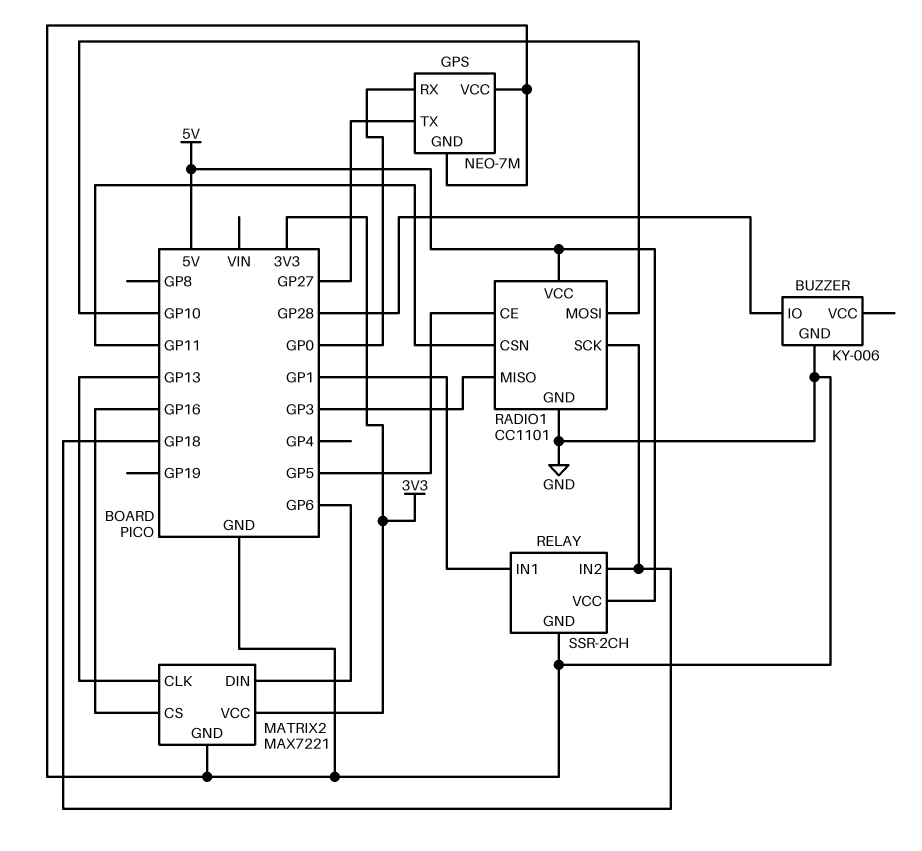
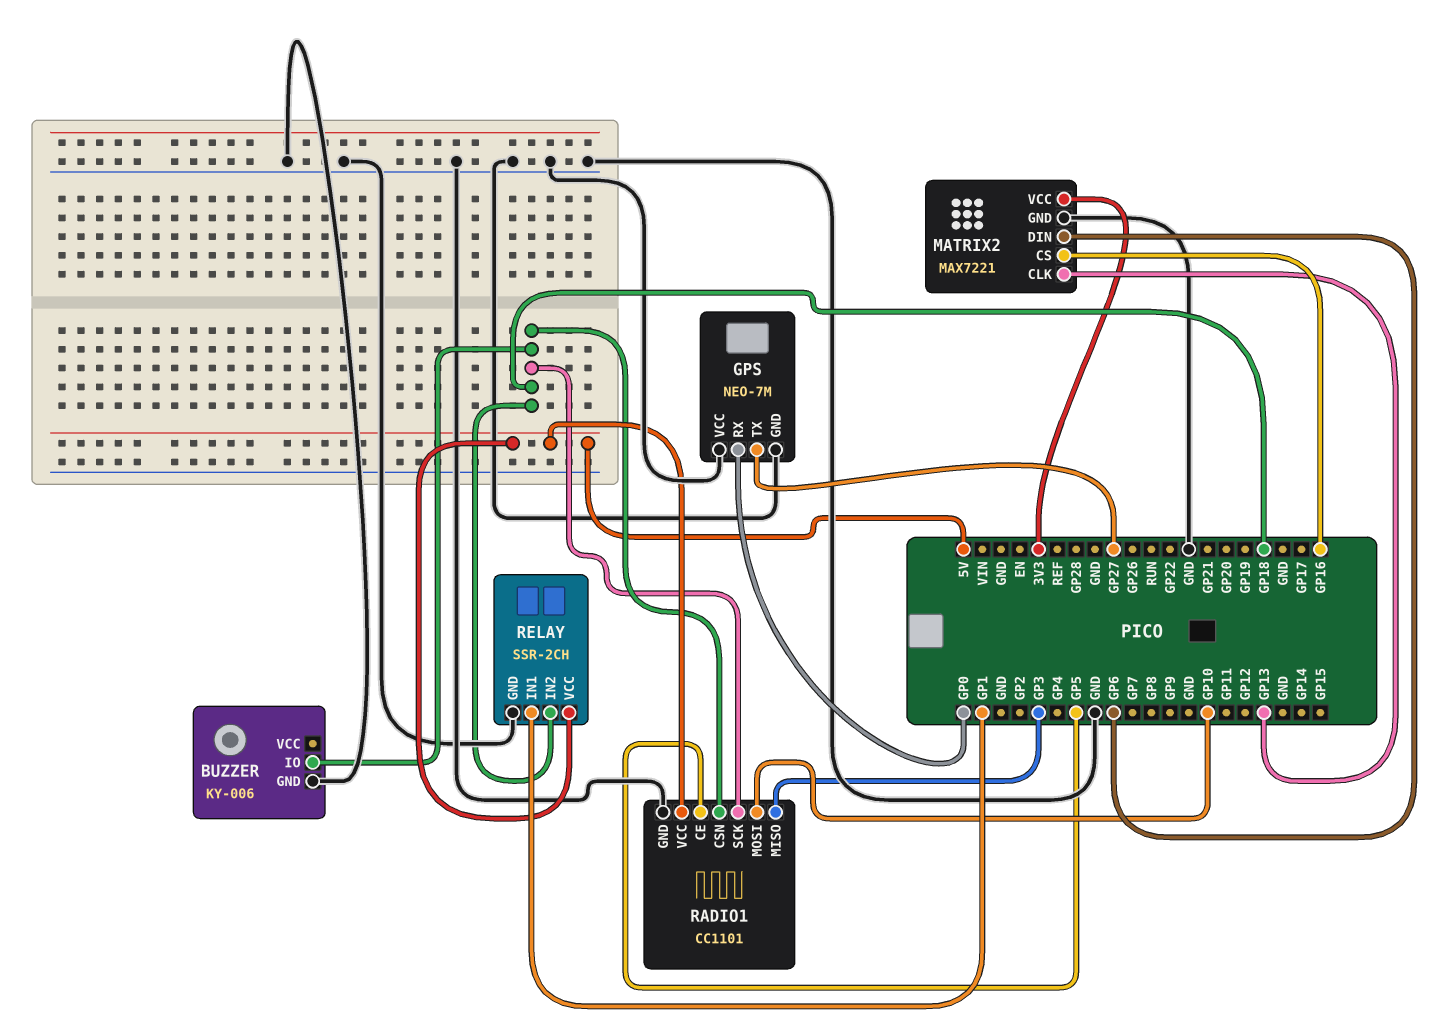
BUZZER pin IO: GP28 -> GP18
RADIO1 pin CSN: GP11 -> GP18

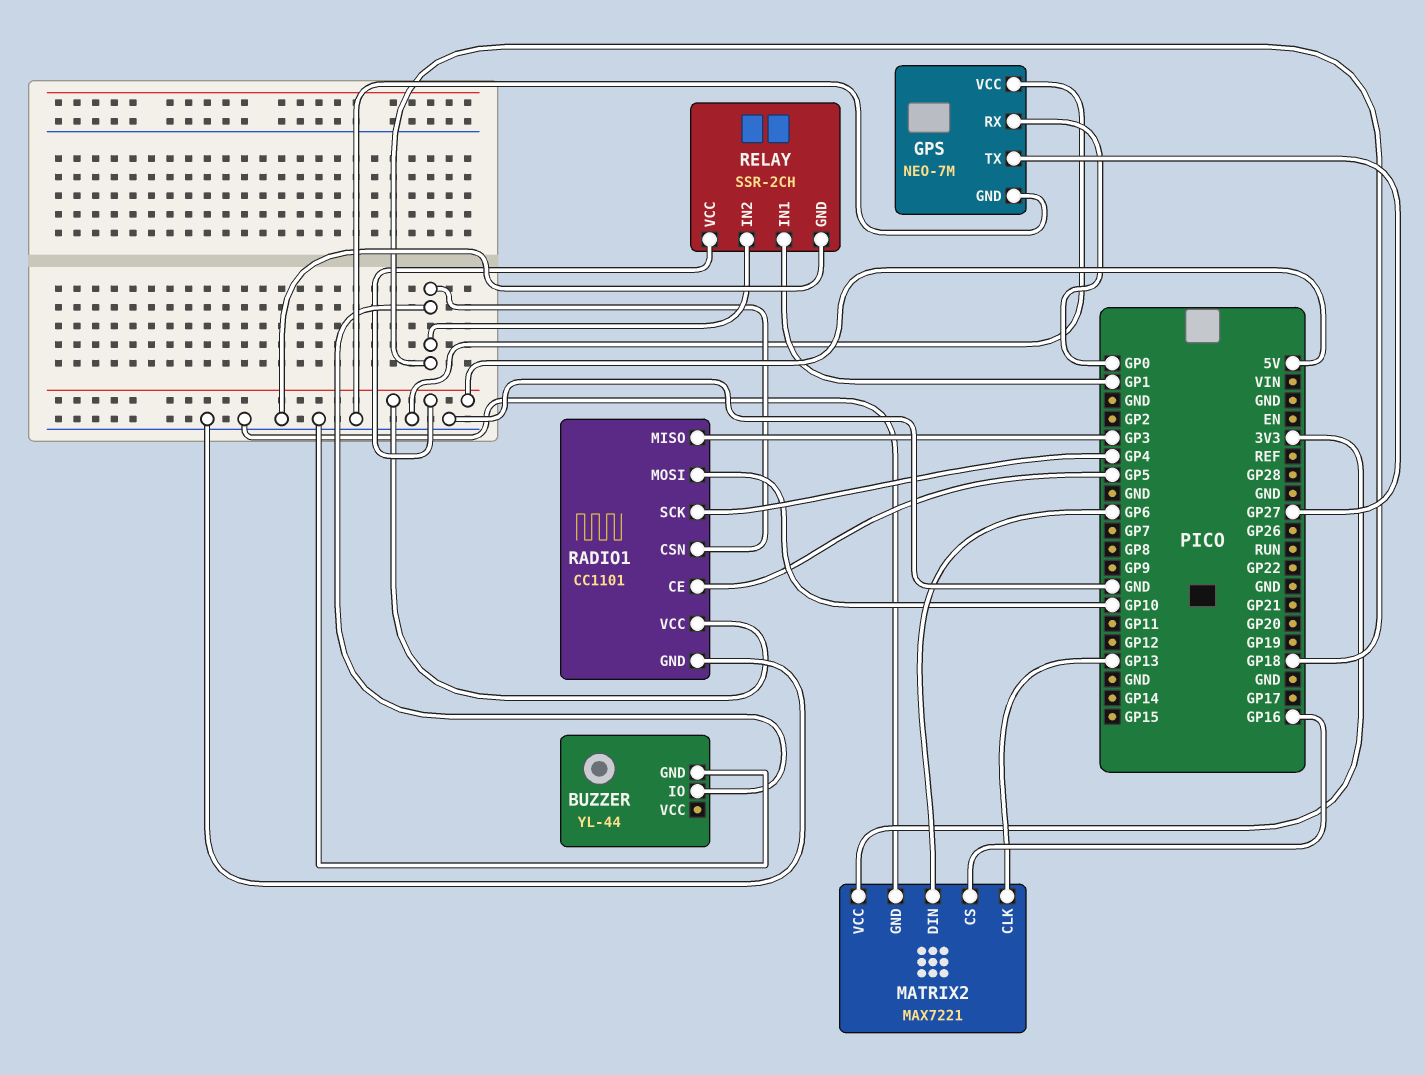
BUZZER: KY-006 -> YL-44
RADIO1 pin SCK: GP18 -> GP4

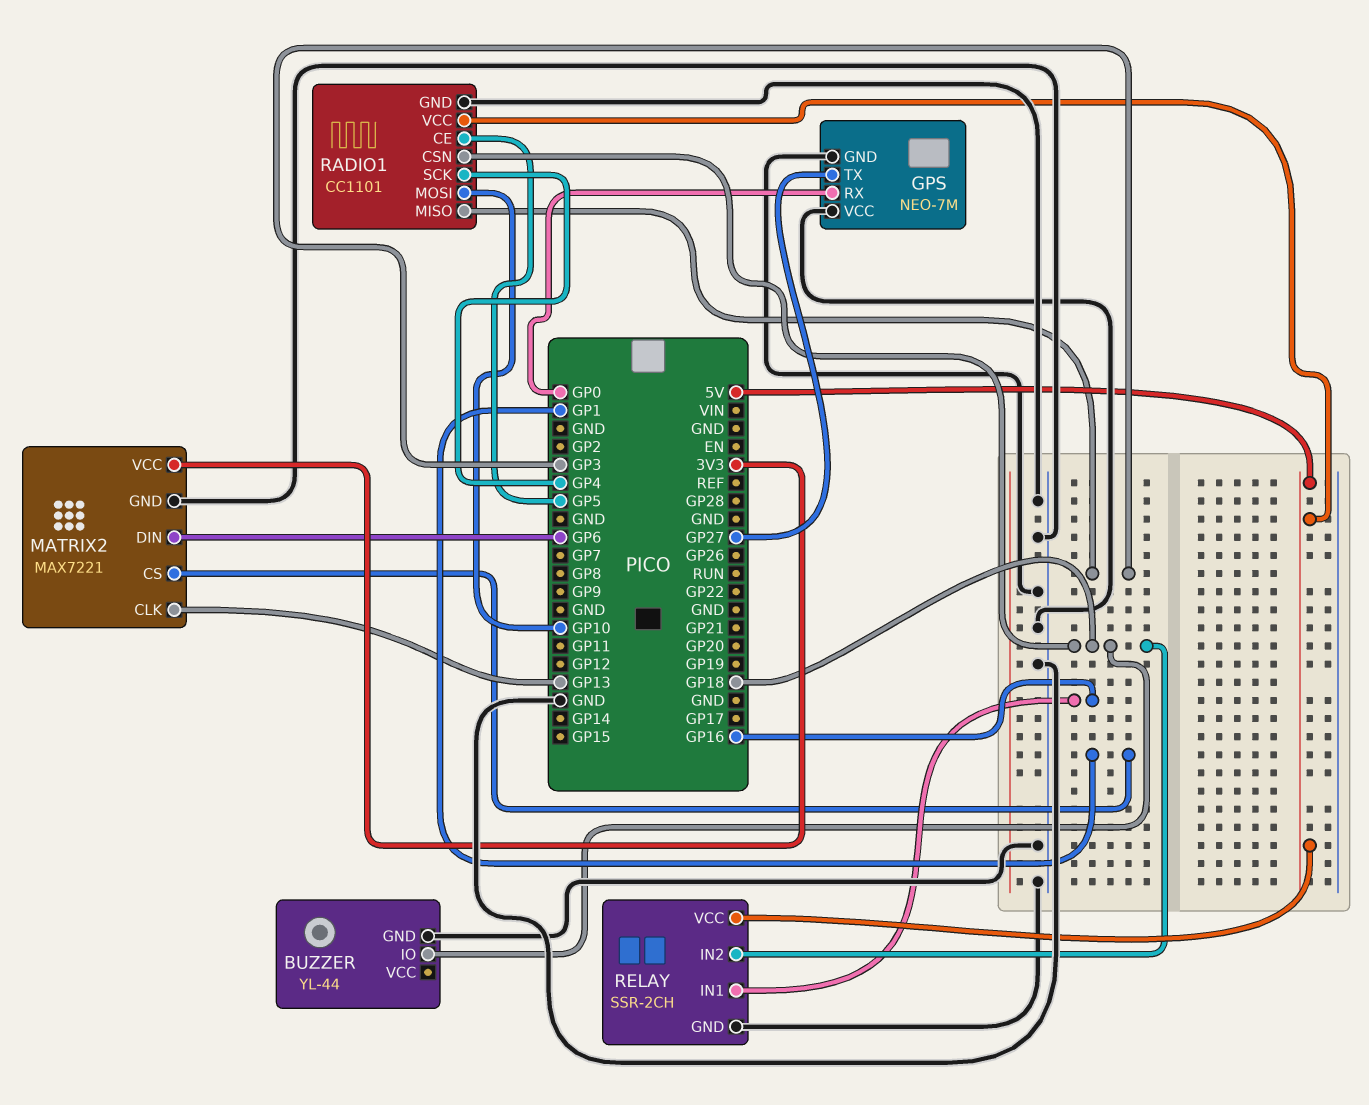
MATRIX2 pin CS: GP16 -> GP1
RELAY pin IN1: GP1 -> GP16

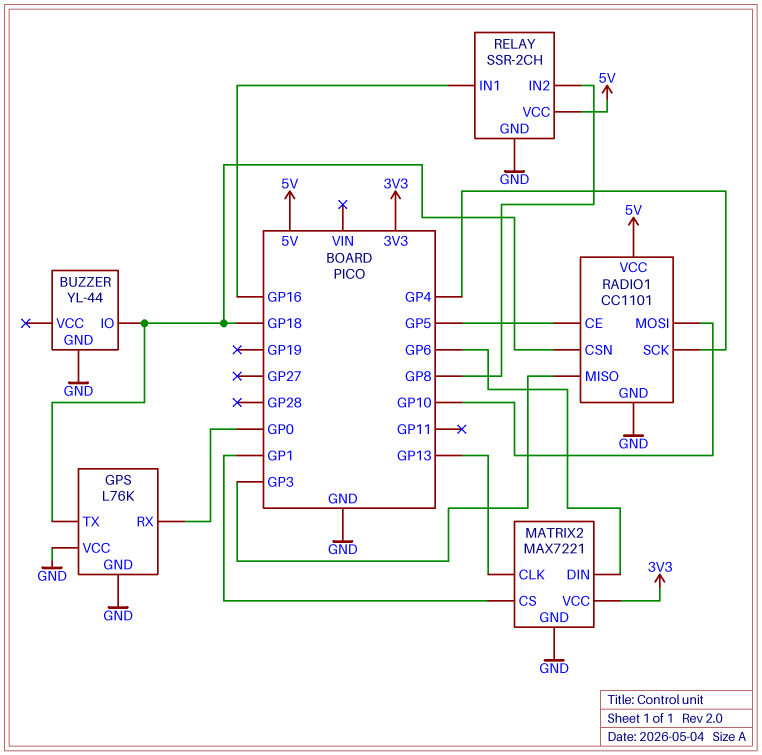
GPS: NEO-7M -> L76K
GPS pin TX: GP27 -> GP18
RELAY pin IN2: GP18 -> GP8

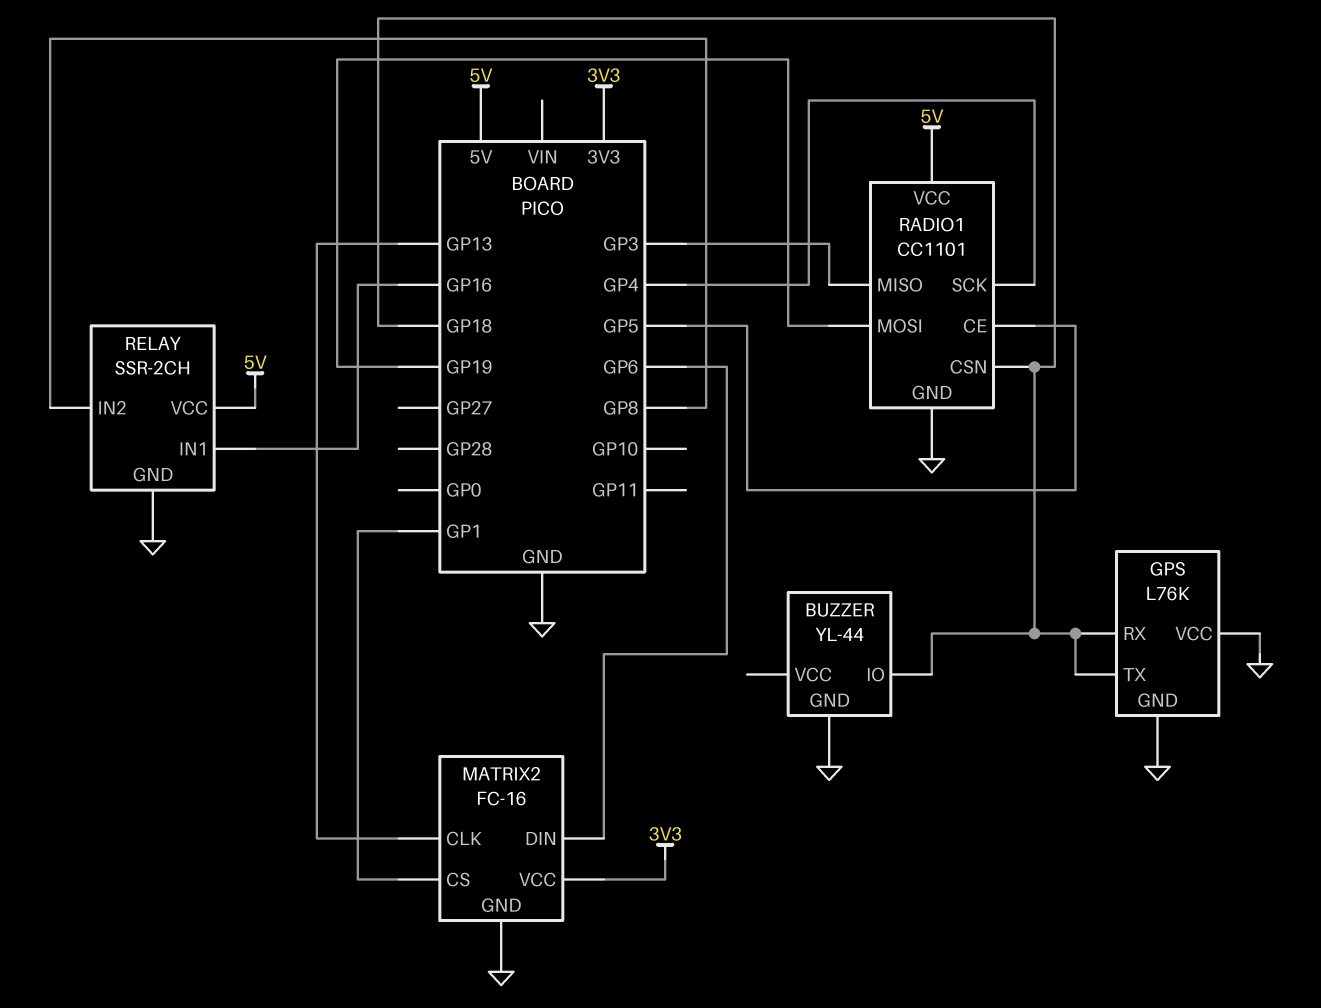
GPS pin RX: GP0 -> GP18
MATRIX2: MAX7221 -> FC-16
RADIO1 pin MOSI: GP10 -> GP19

